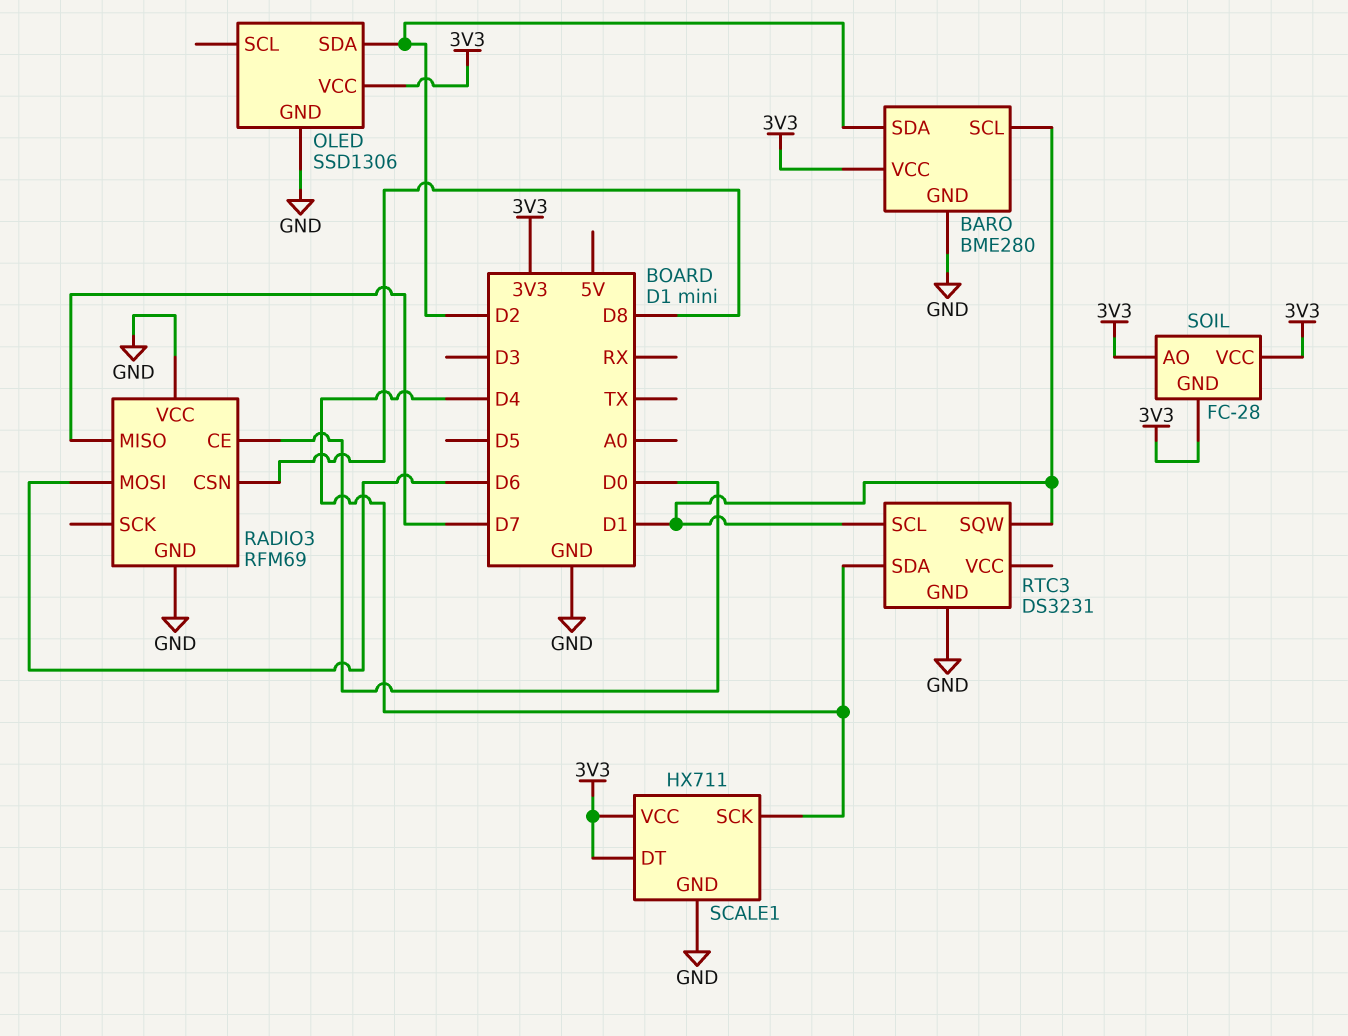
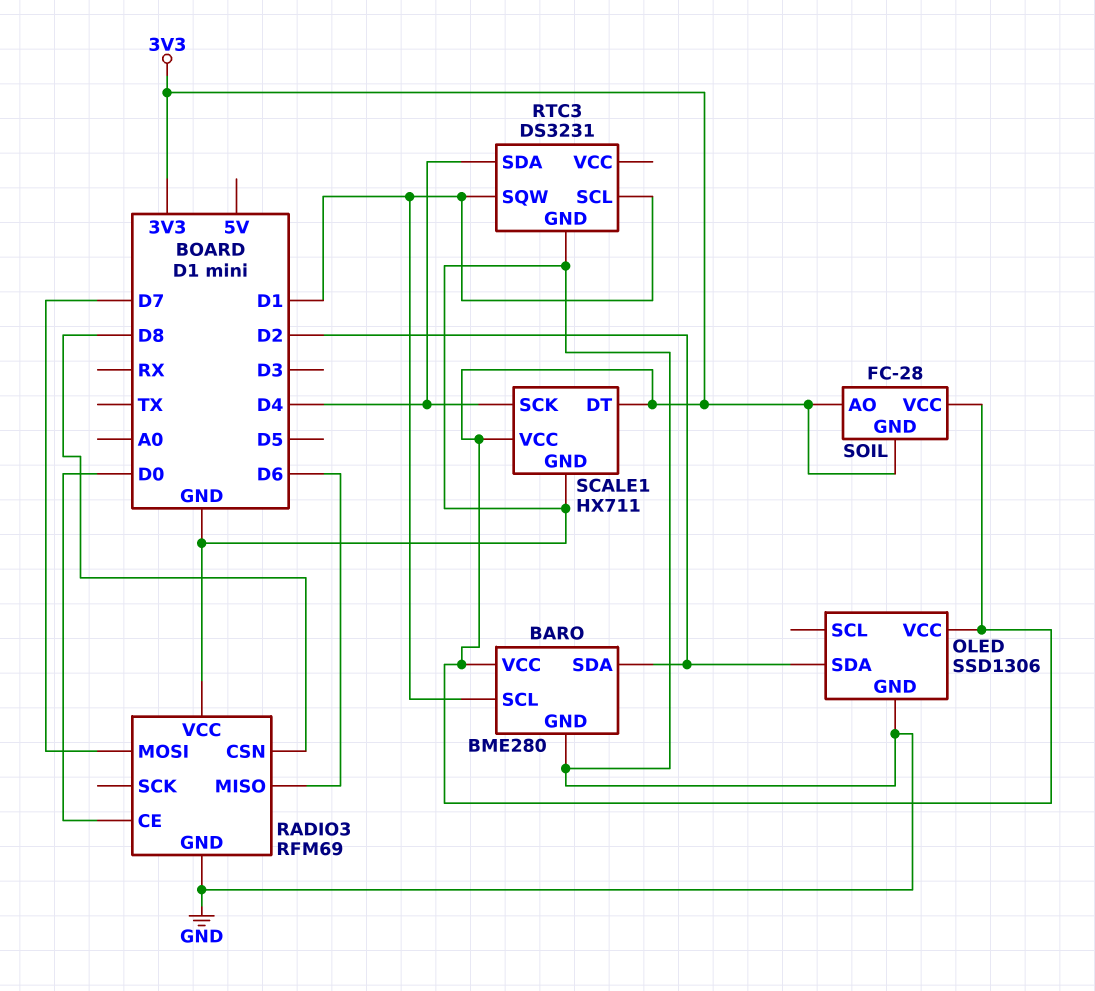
RADIO3 pin MISO: D7 -> D6
RADIO3 pin MOSI: D6 -> D7

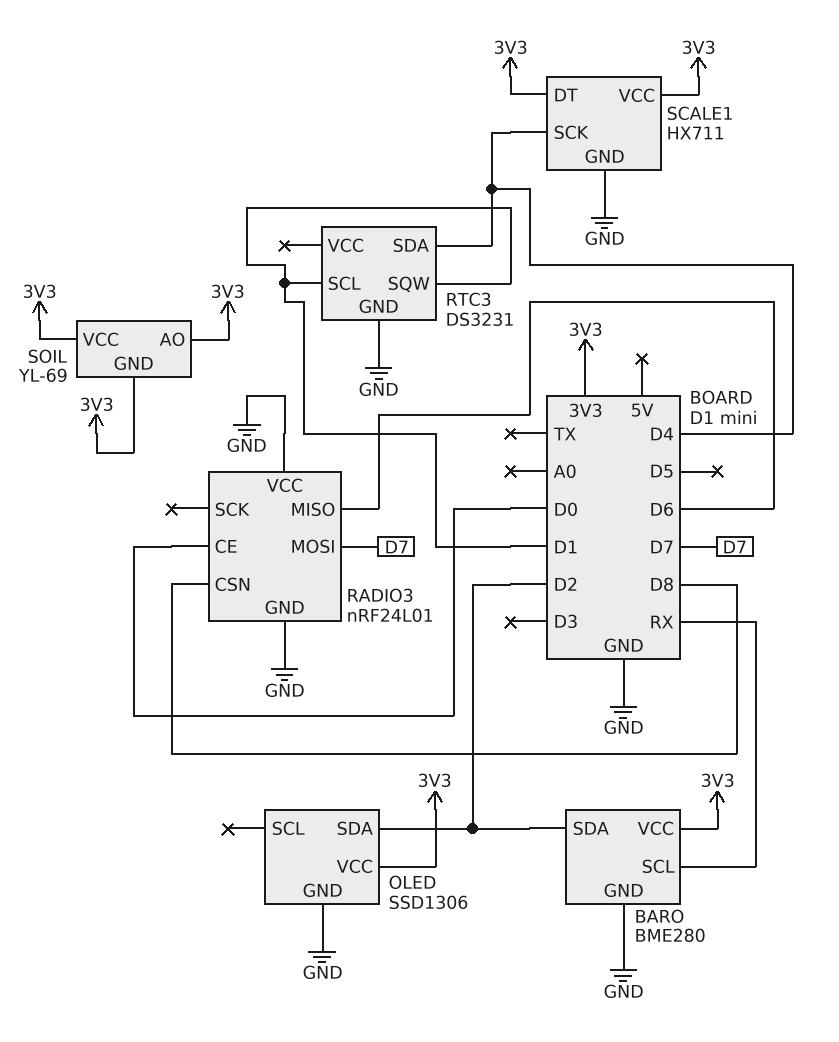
BARO pin SCL: D1 -> RX
RADIO3: RFM69 -> nRF24L01
SOIL: FC-28 -> YL-69

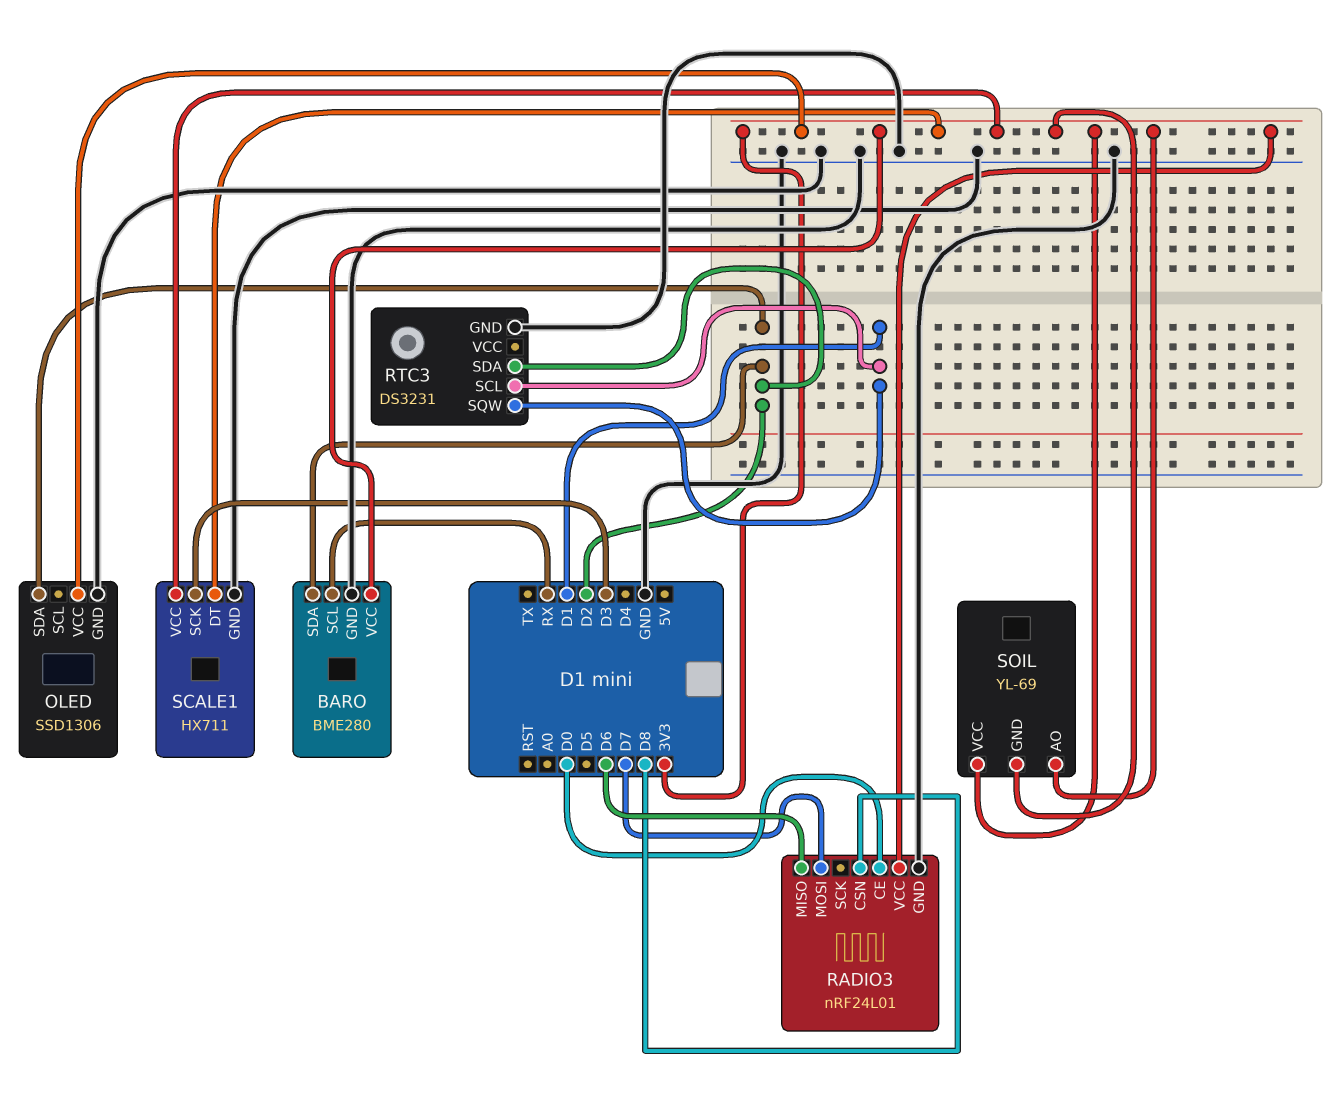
RADIO3 pin VCC: GND -> 3V3
RTC3 pin SDA: D4 -> D2
SCALE1 pin SCK: D4 -> D3

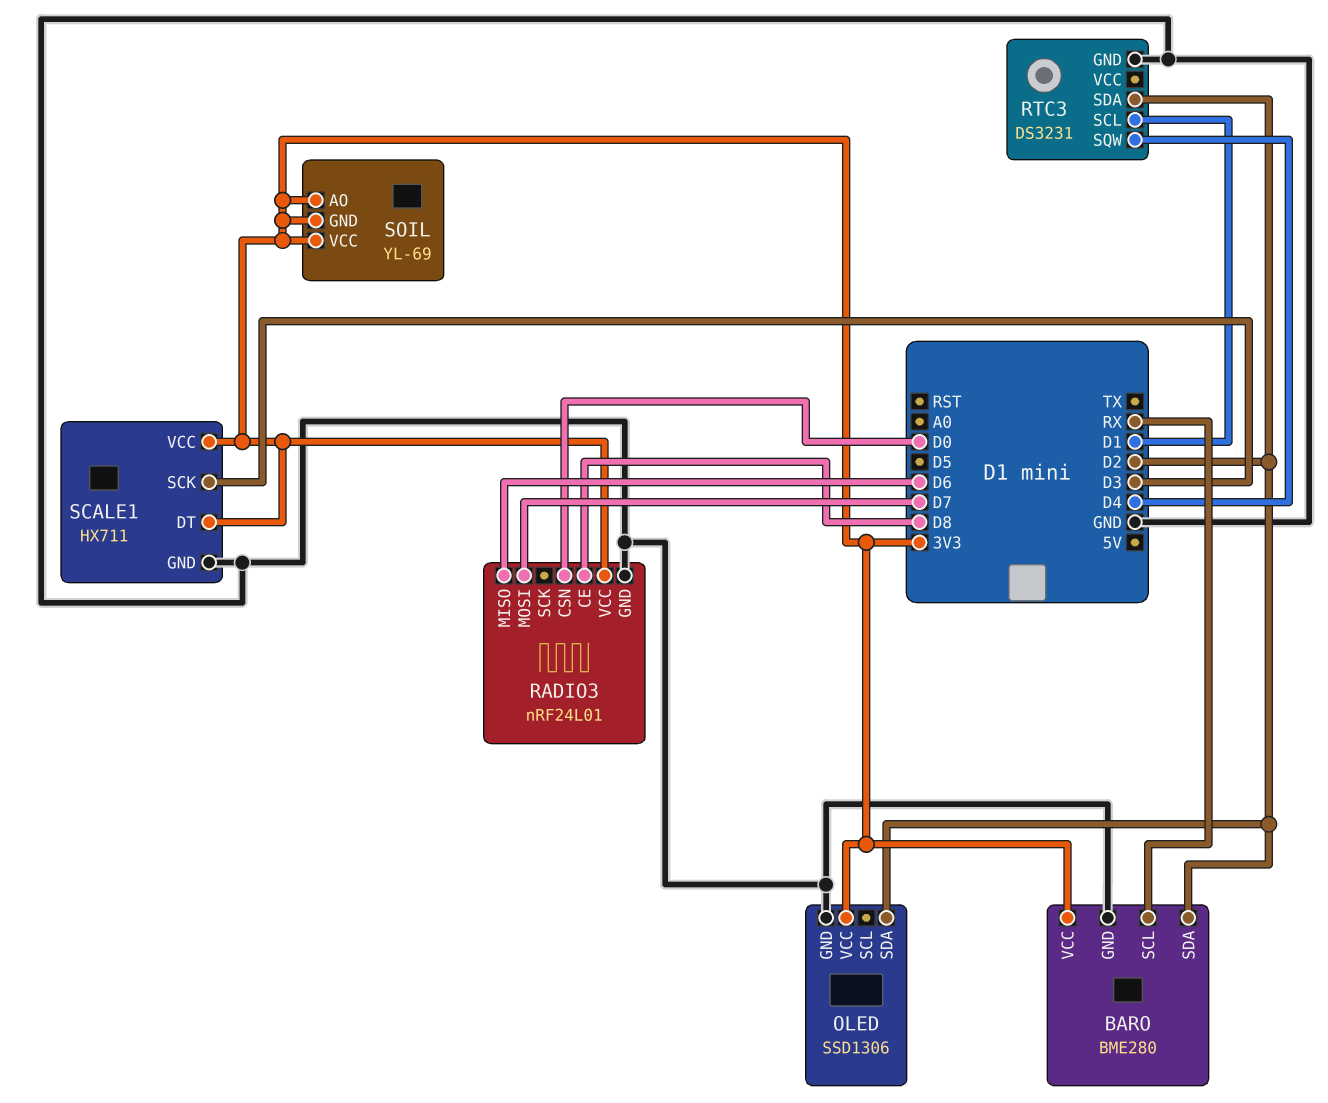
RADIO3 pin CE: D0 -> D8
RADIO3 pin CSN: D8 -> D0
RTC3 pin SQW: D1 -> D4

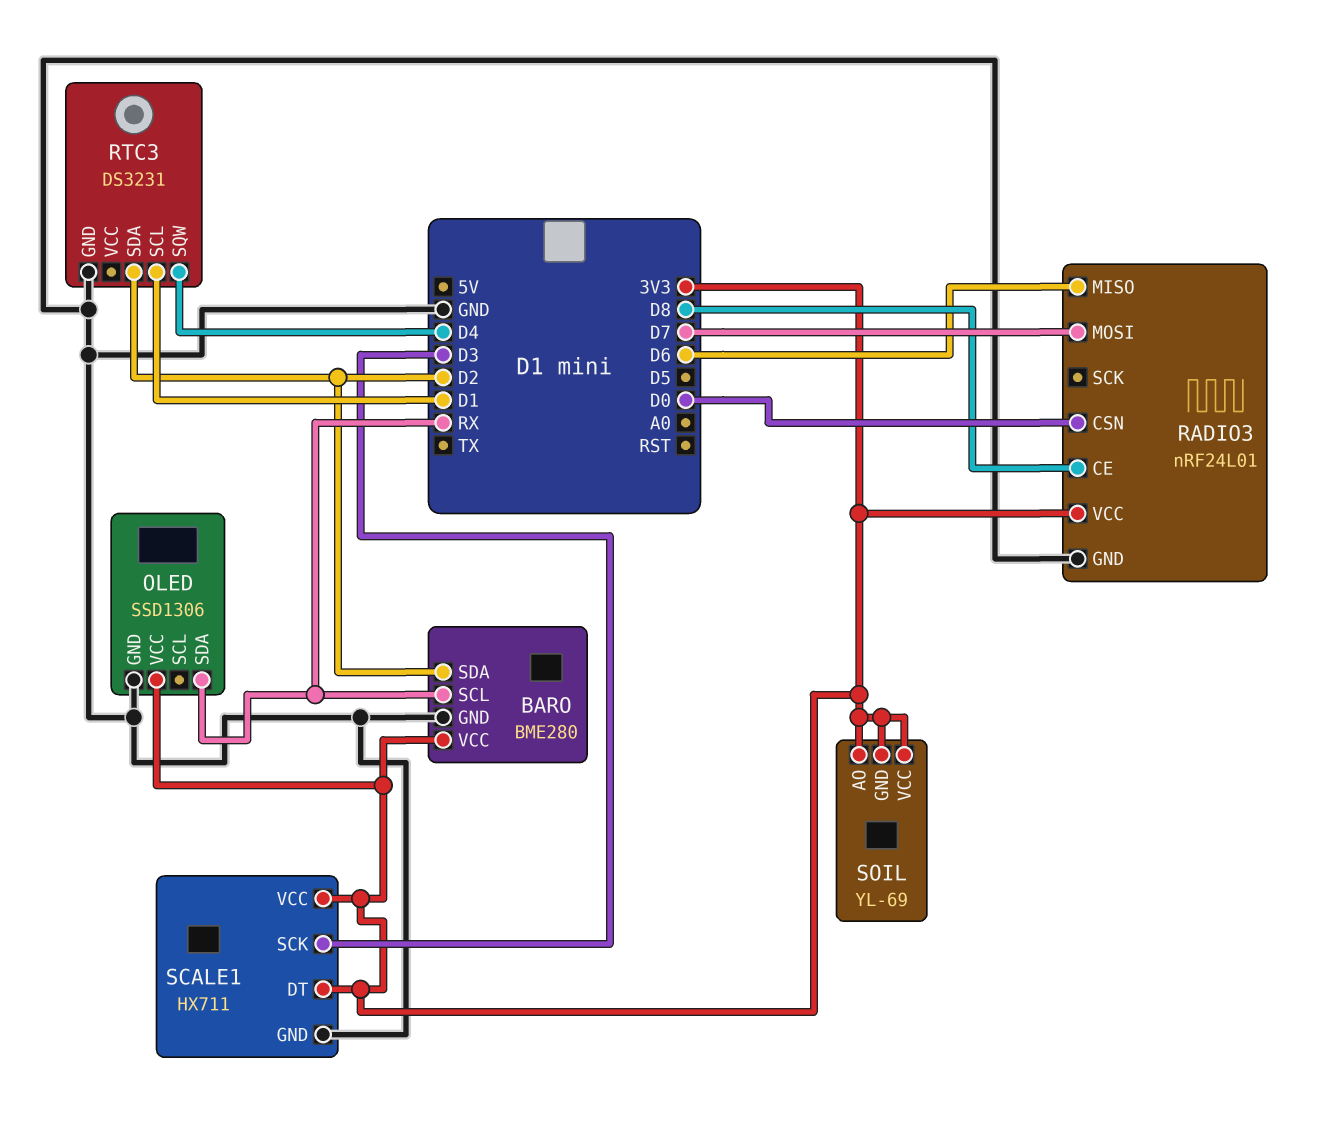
OLED pin SDA: D2 -> RX

